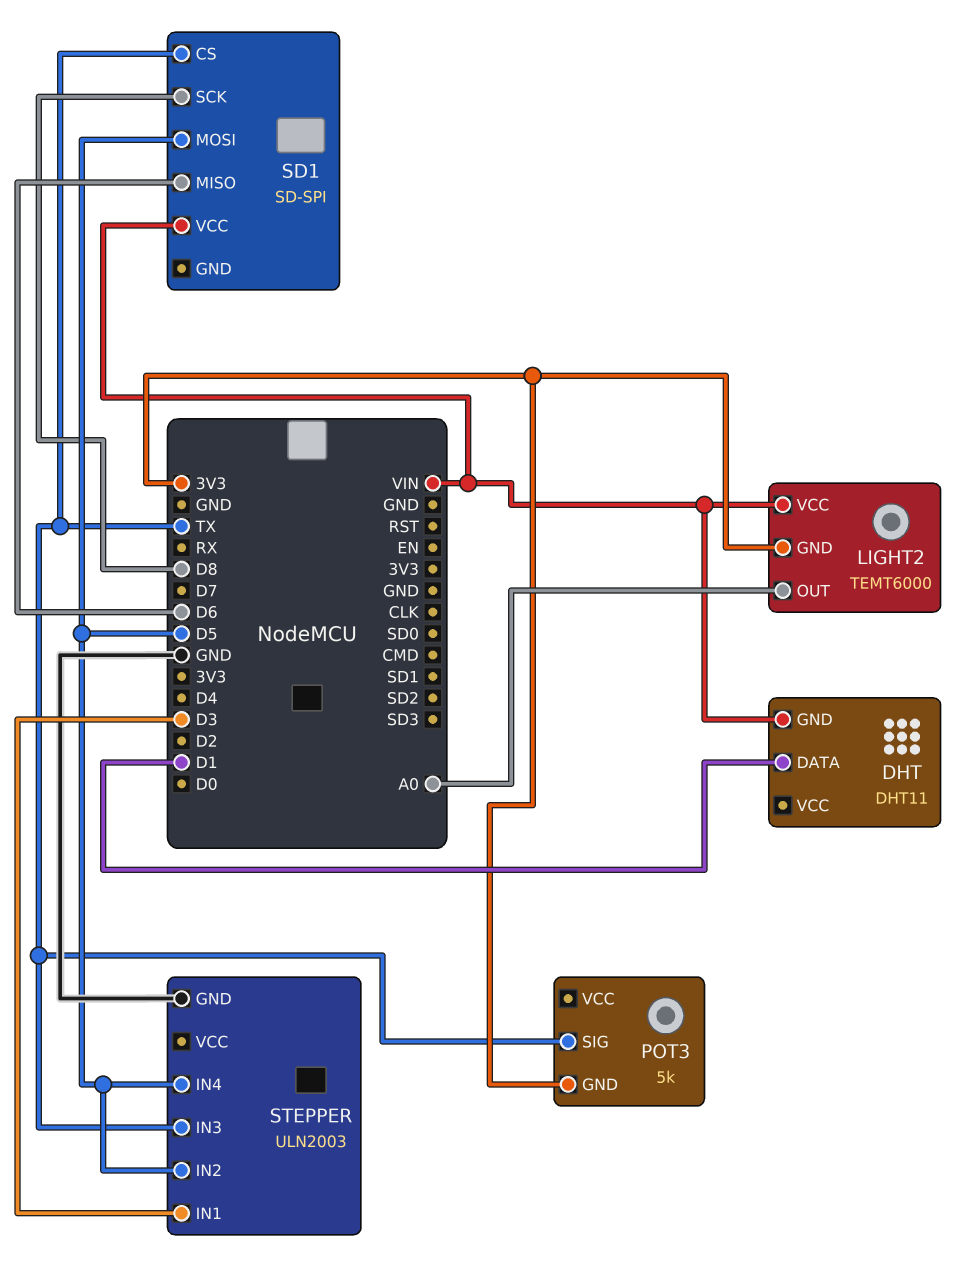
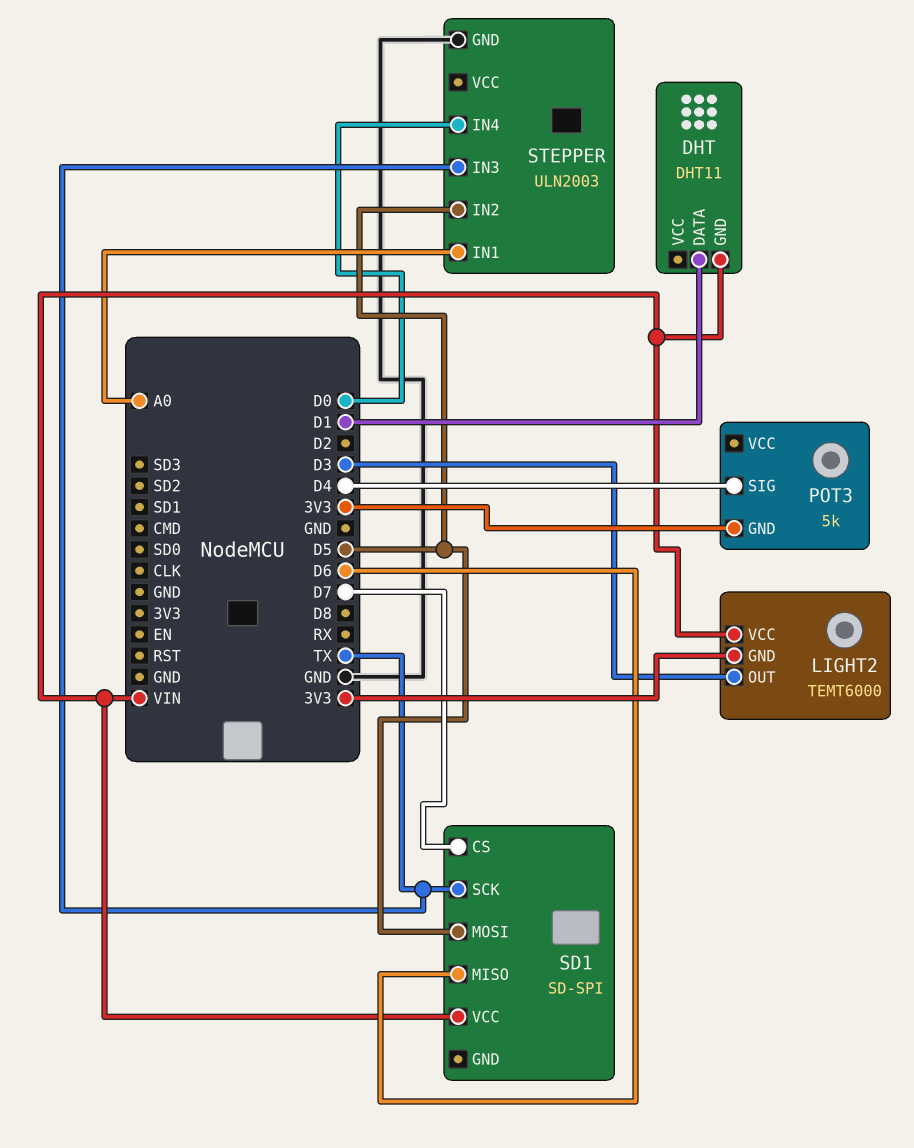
LIGHT2 pin OUT: A0 -> D3
POT3 pin SIG: TX -> D4
SD1 pin CS: TX -> D7
SD1 pin SCK: D8 -> TX
STEPPER pin IN1: D3 -> A0
STEPPER pin IN4: D5 -> D0

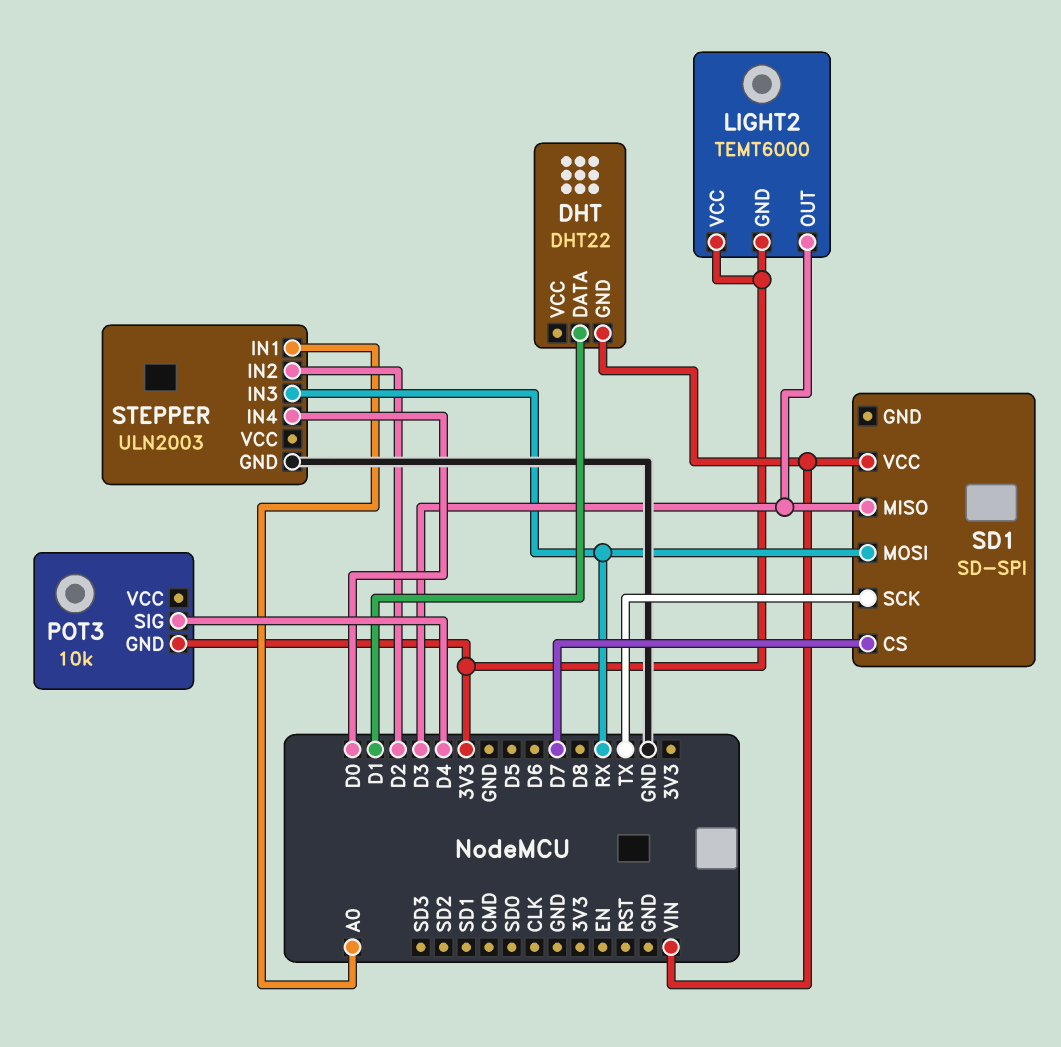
DHT: DHT11 -> DHT22
LIGHT2 pin VCC: VIN -> 3V3
POT3: 5k -> 10k
SD1 pin MISO: D6 -> D3
SD1 pin MOSI: D5 -> RX
STEPPER pin IN2: D5 -> D2
STEPPER pin IN3: TX -> RX

